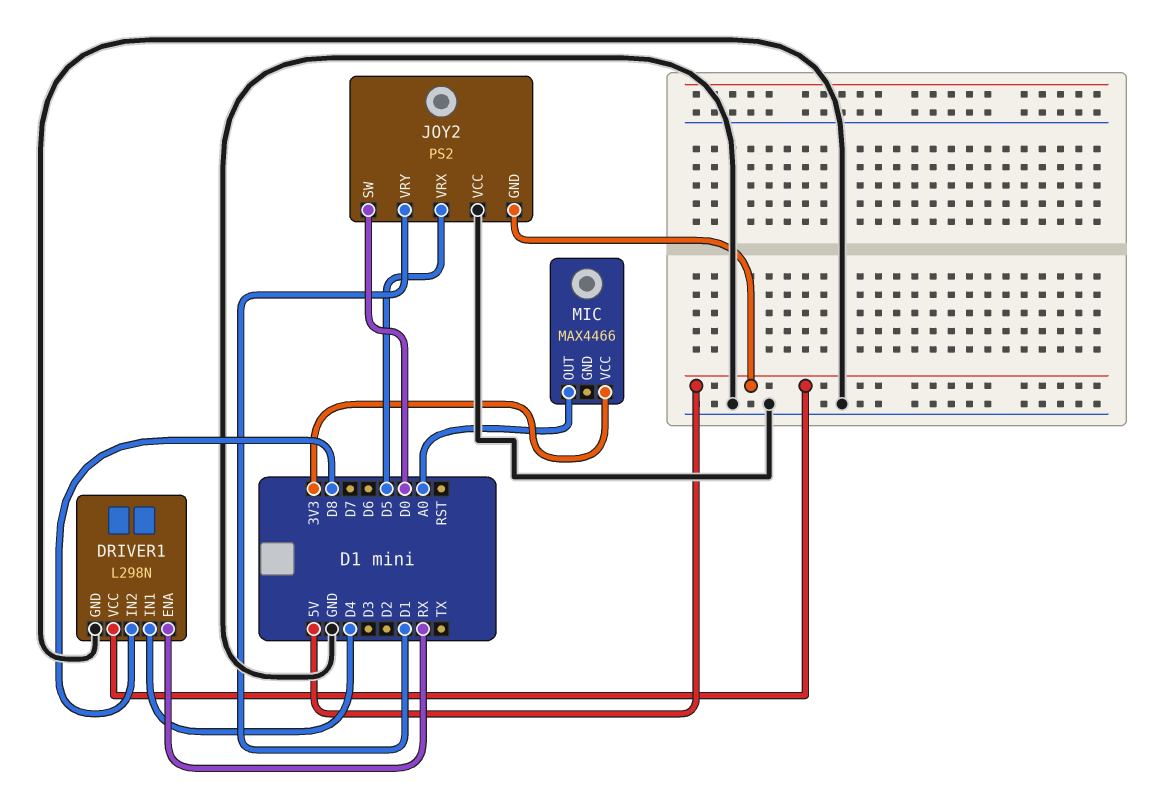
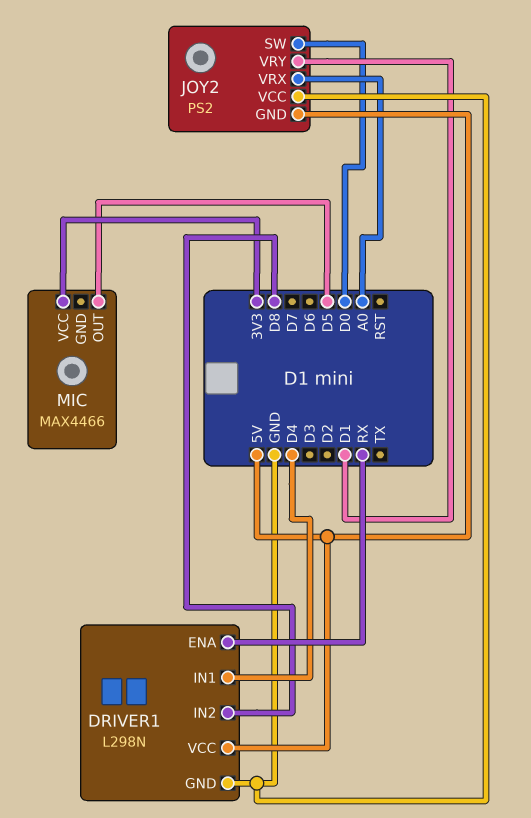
JOY2 pin VRX: D5 -> A0
MIC pin OUT: A0 -> D5

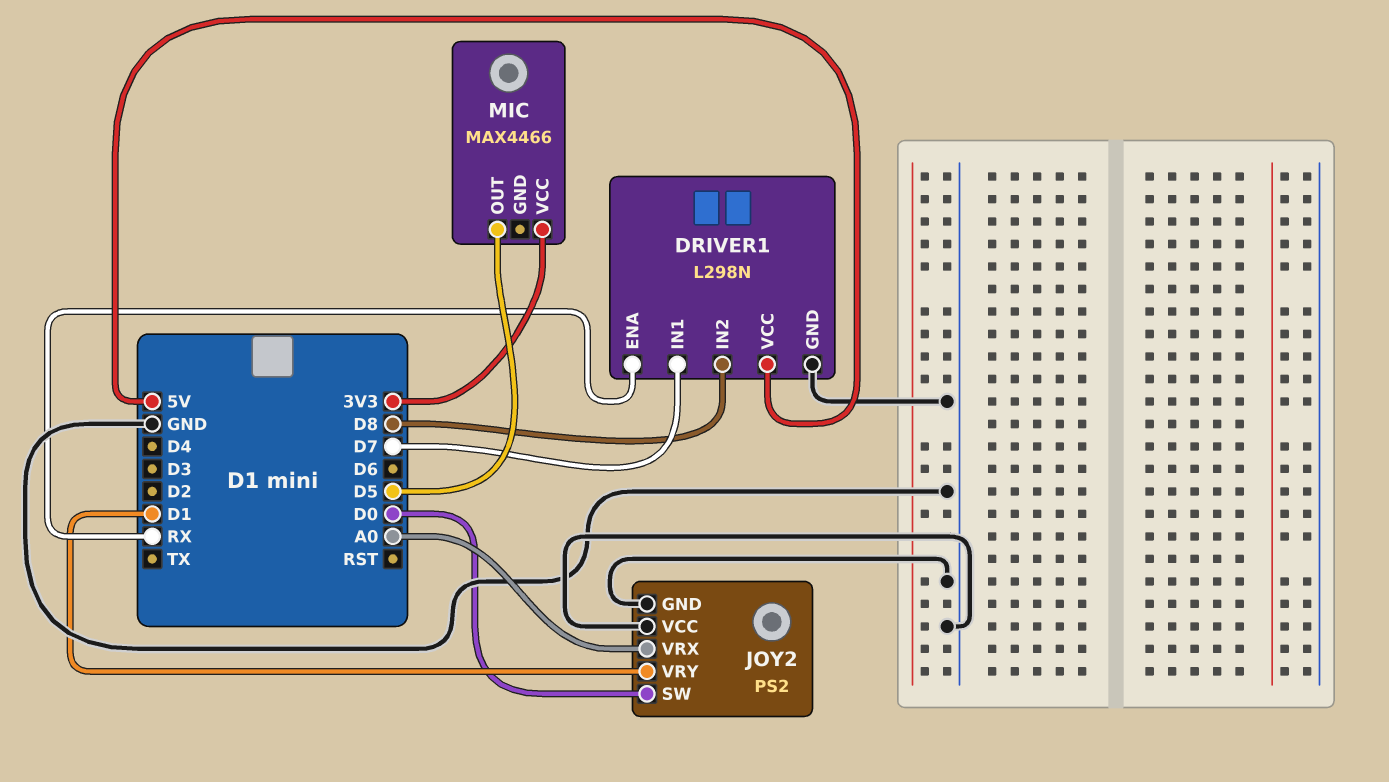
DRIVER1 pin IN1: D4 -> D7
JOY2 pin GND: 5V -> GND

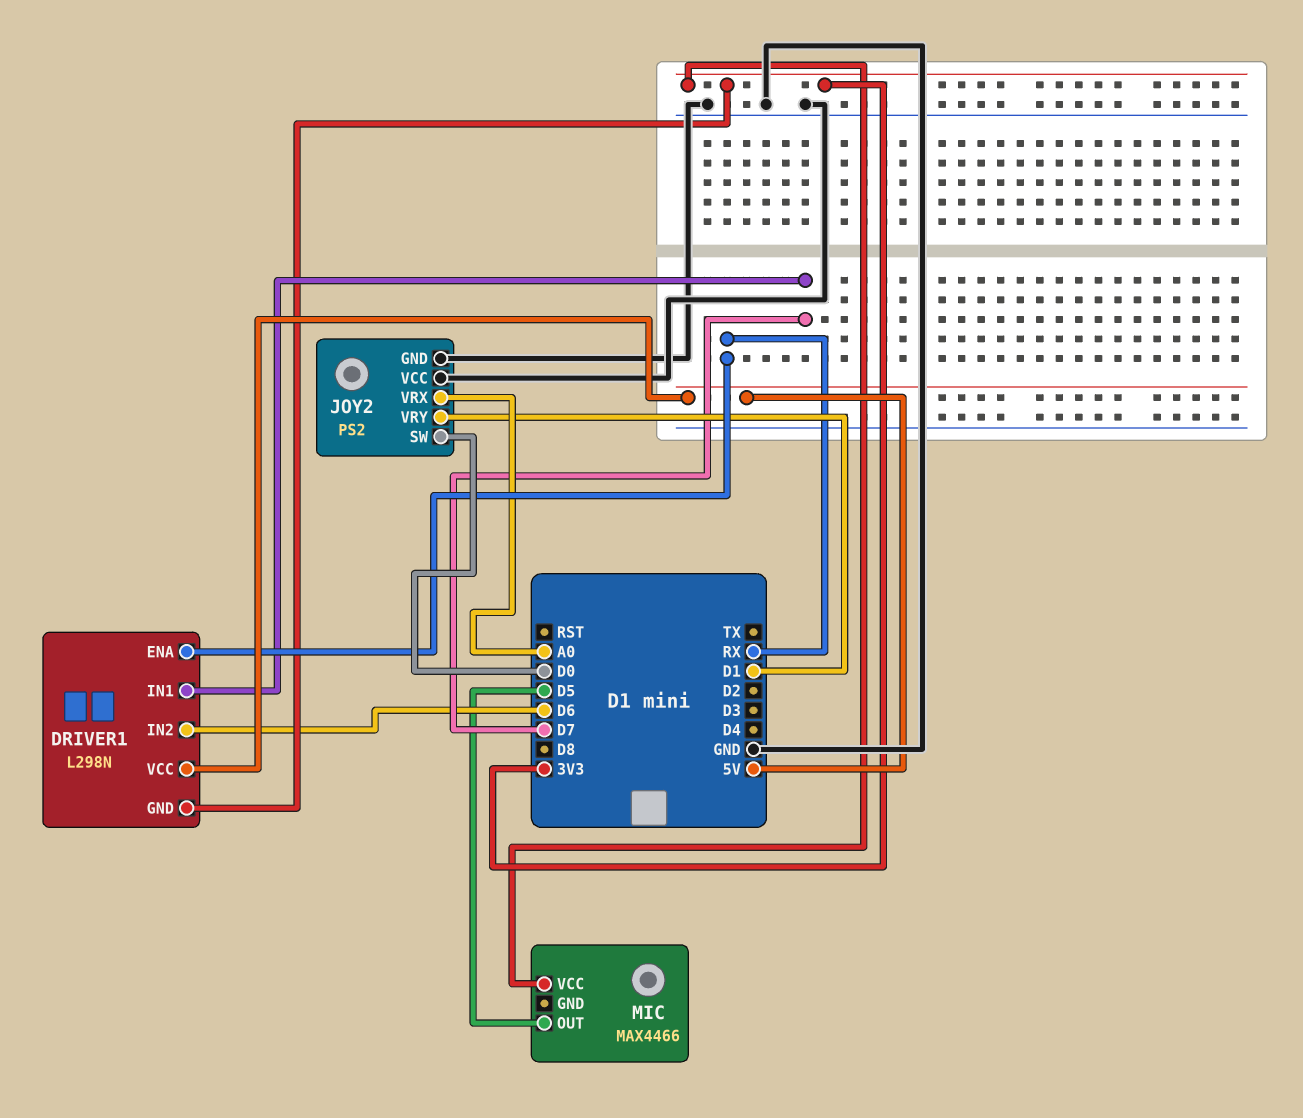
DRIVER1 pin GND: GND -> 3V3
DRIVER1 pin IN2: D8 -> D6

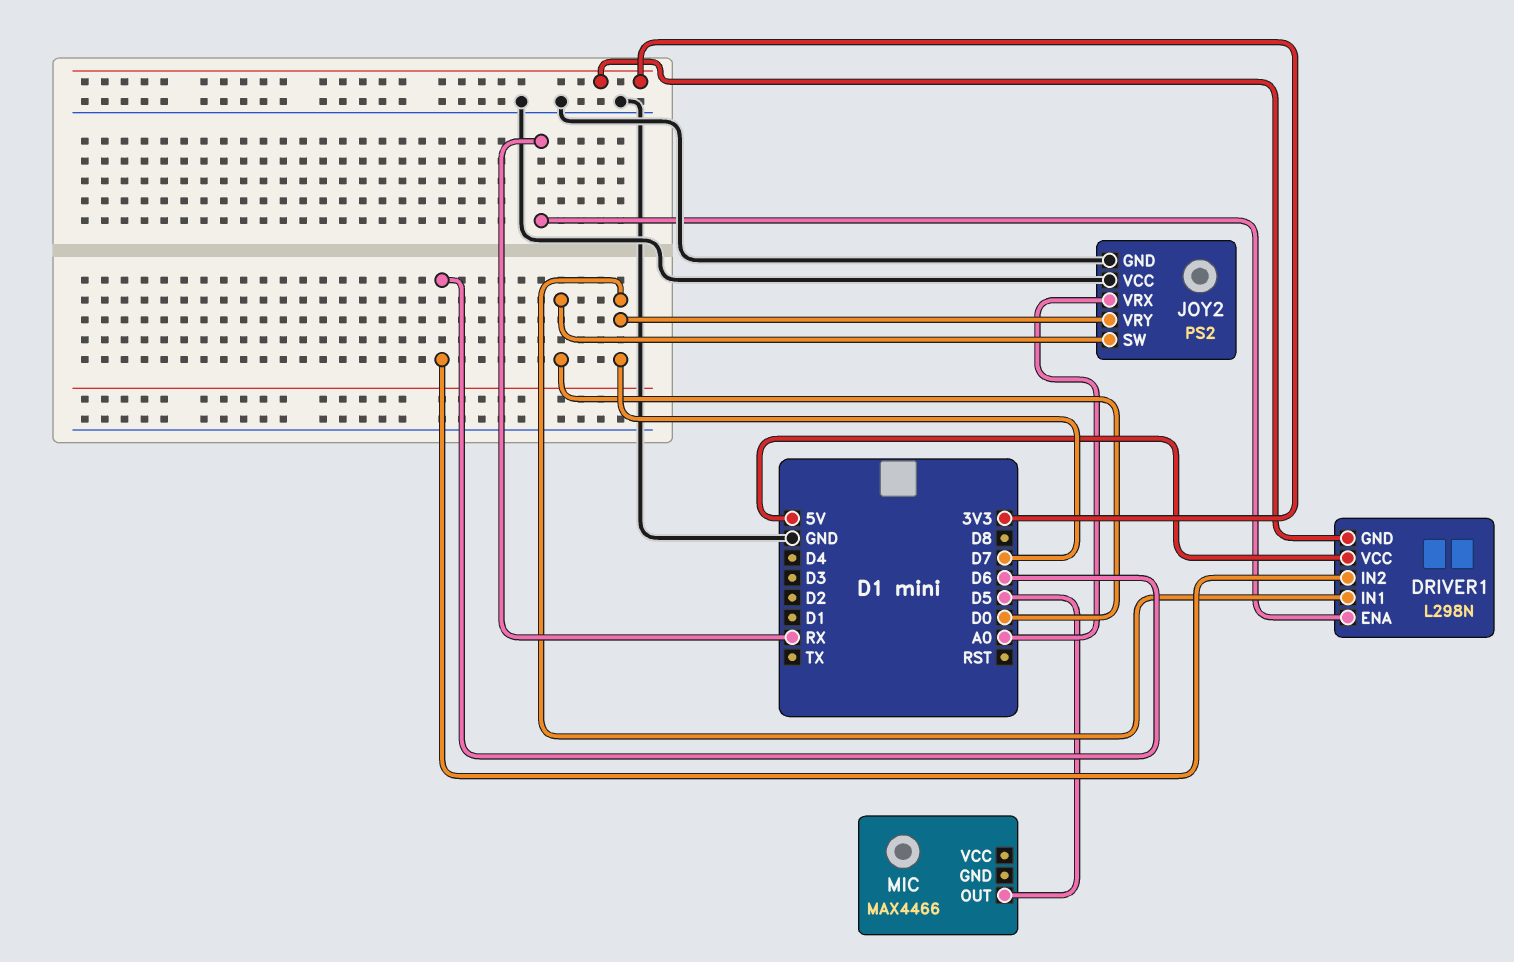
JOY2 pin VRY: D1 -> D7
MIC pin VCC: 3V3 -> none

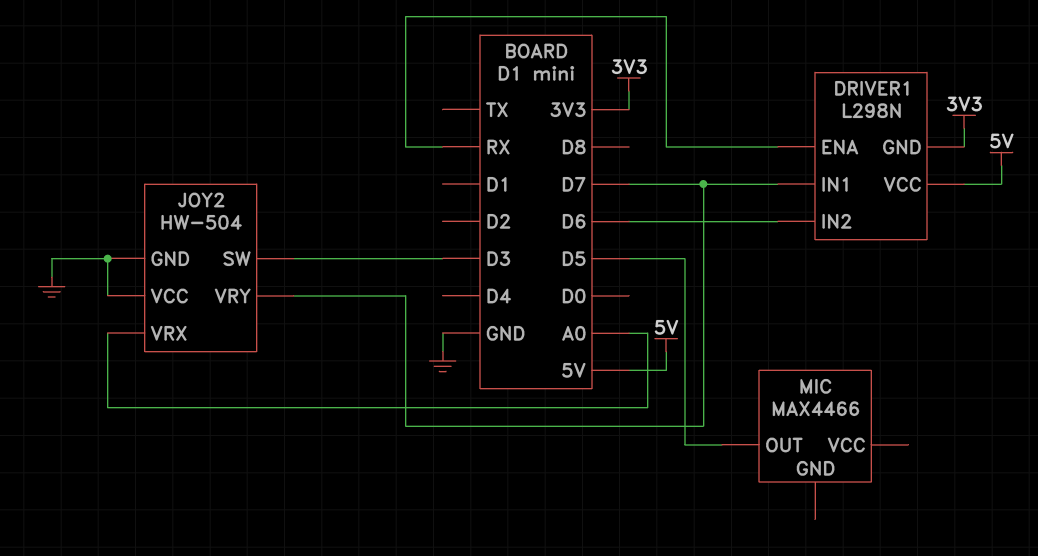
JOY2: PS2 -> HW-504
JOY2 pin SW: D0 -> D3

